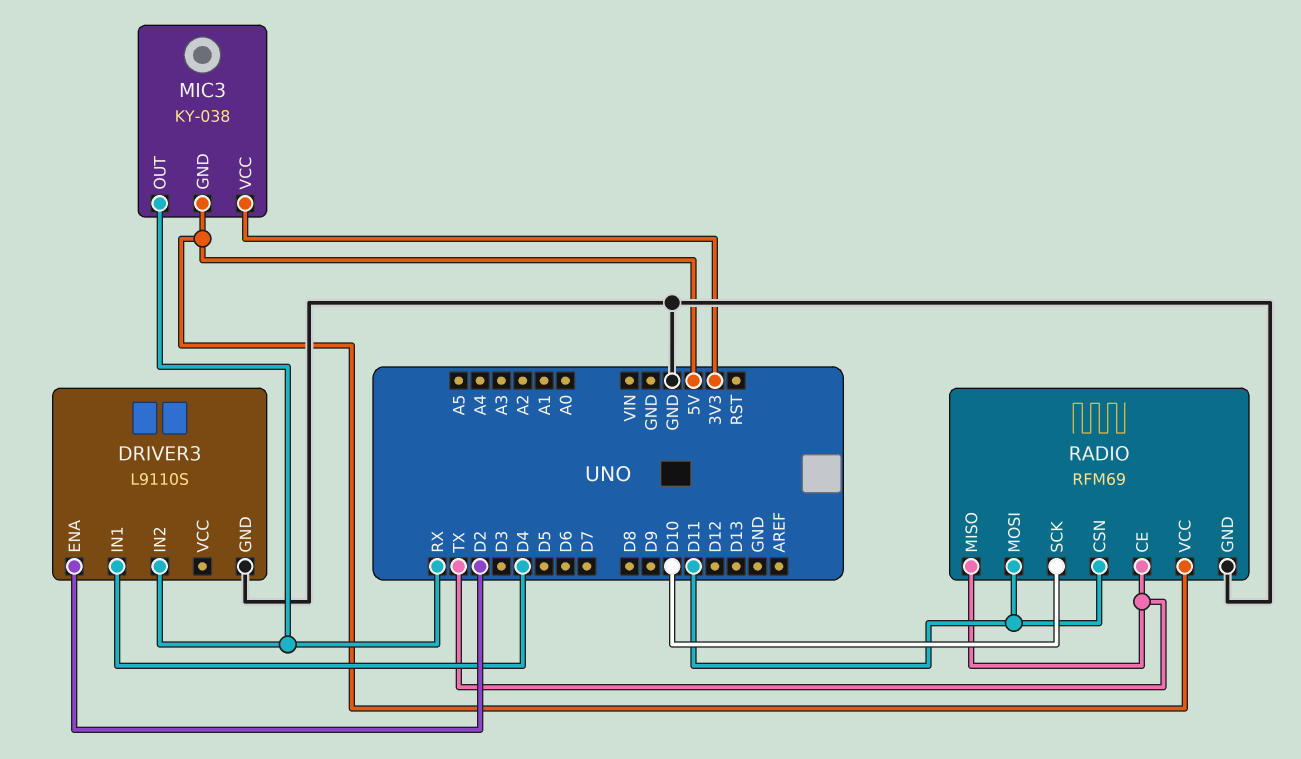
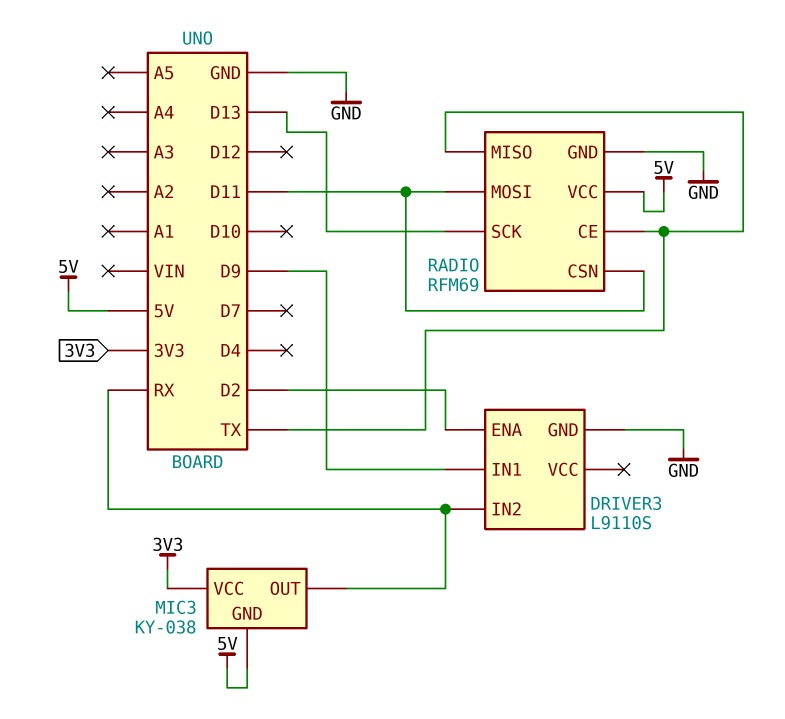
DRIVER3 pin IN1: D4 -> D9
RADIO pin SCK: D10 -> D13

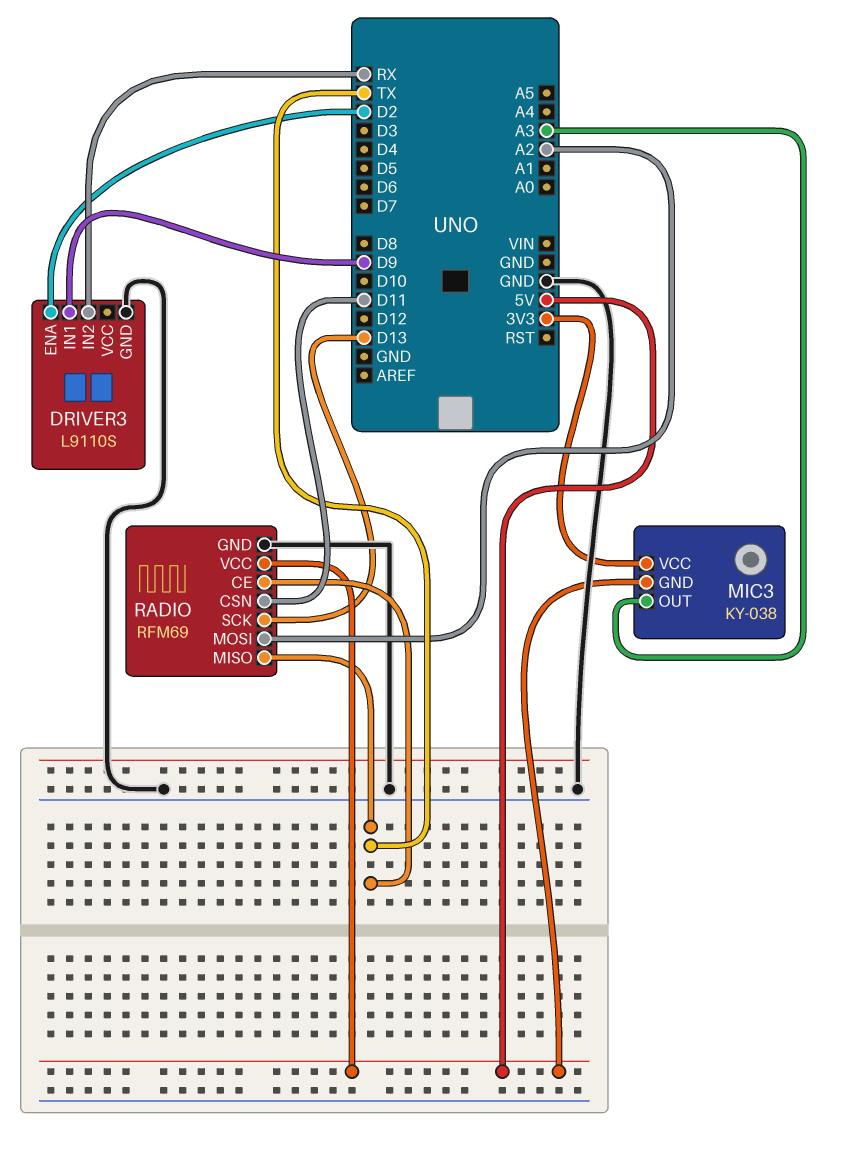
MIC3 pin OUT: RX -> A3
RADIO pin MOSI: D11 -> A2

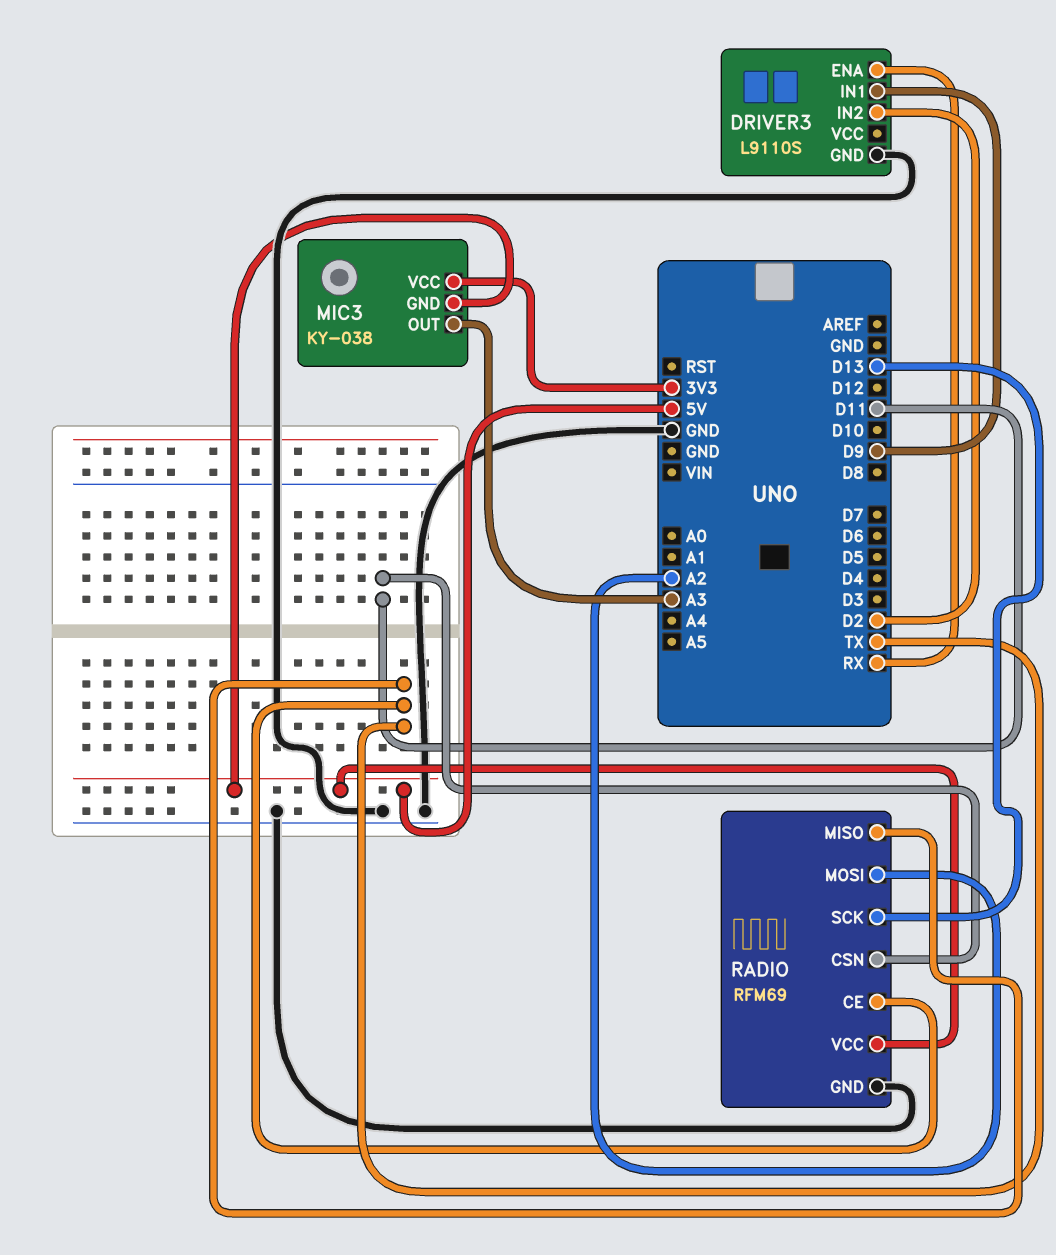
DRIVER3 pin ENA: D2 -> RX
DRIVER3 pin IN2: RX -> D2

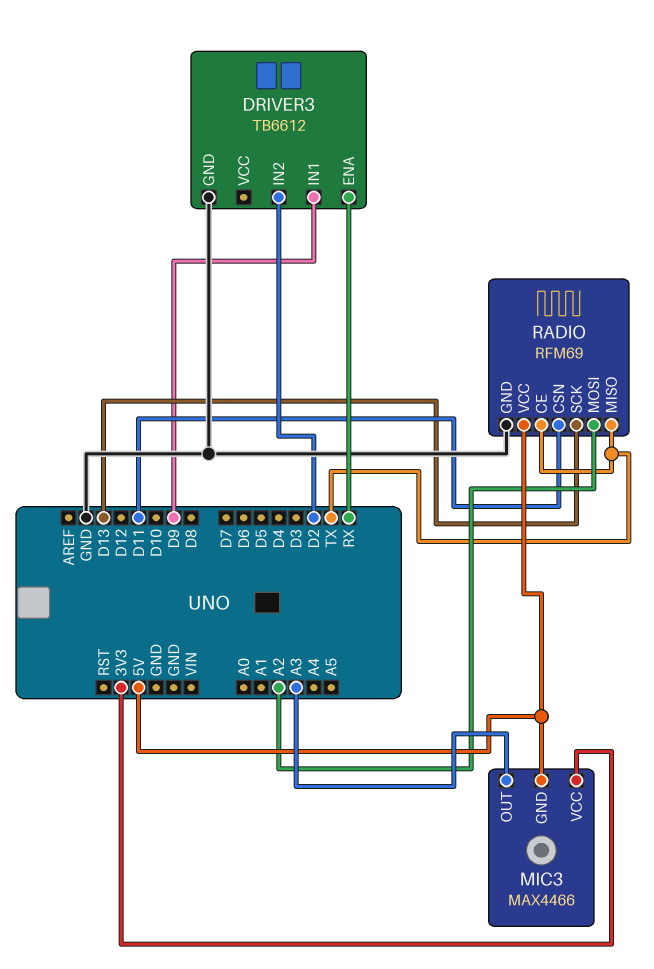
DRIVER3: L9110S -> TB6612
MIC3: KY-038 -> MAX4466

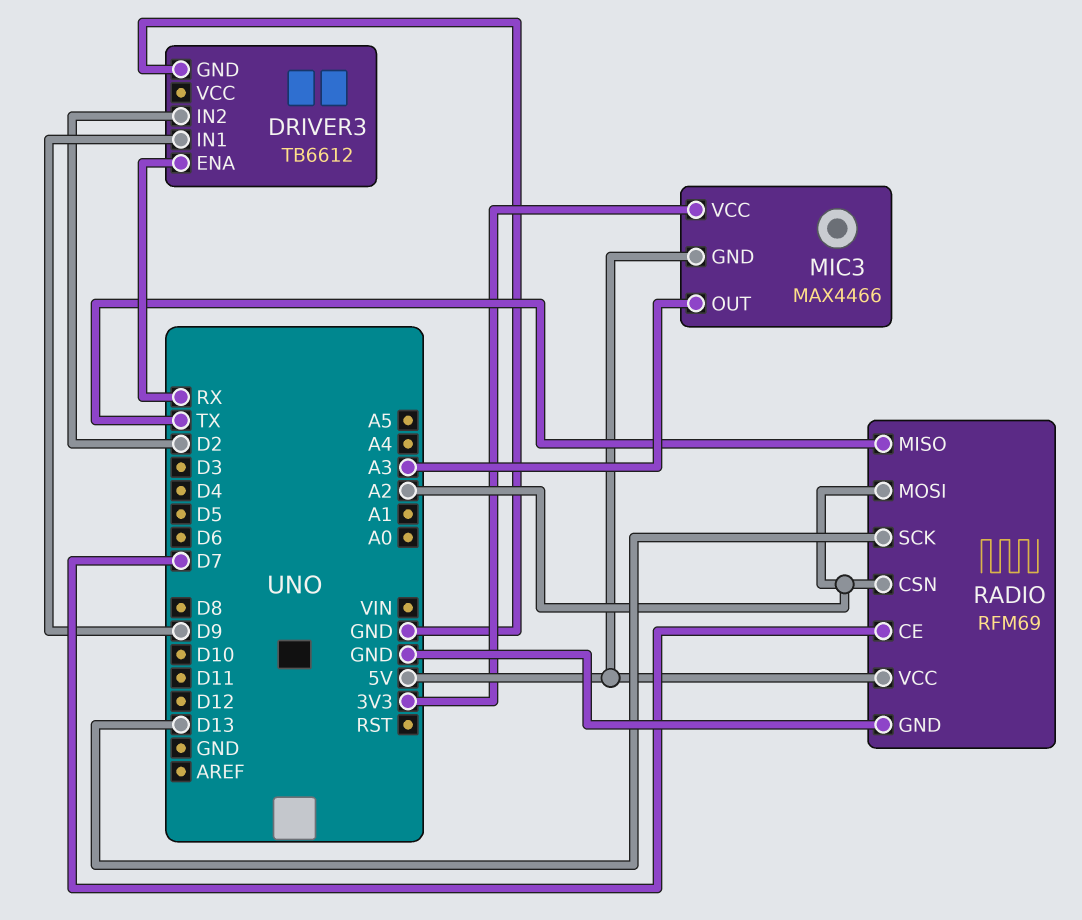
RADIO pin CE: TX -> D7
RADIO pin CSN: D11 -> A2

